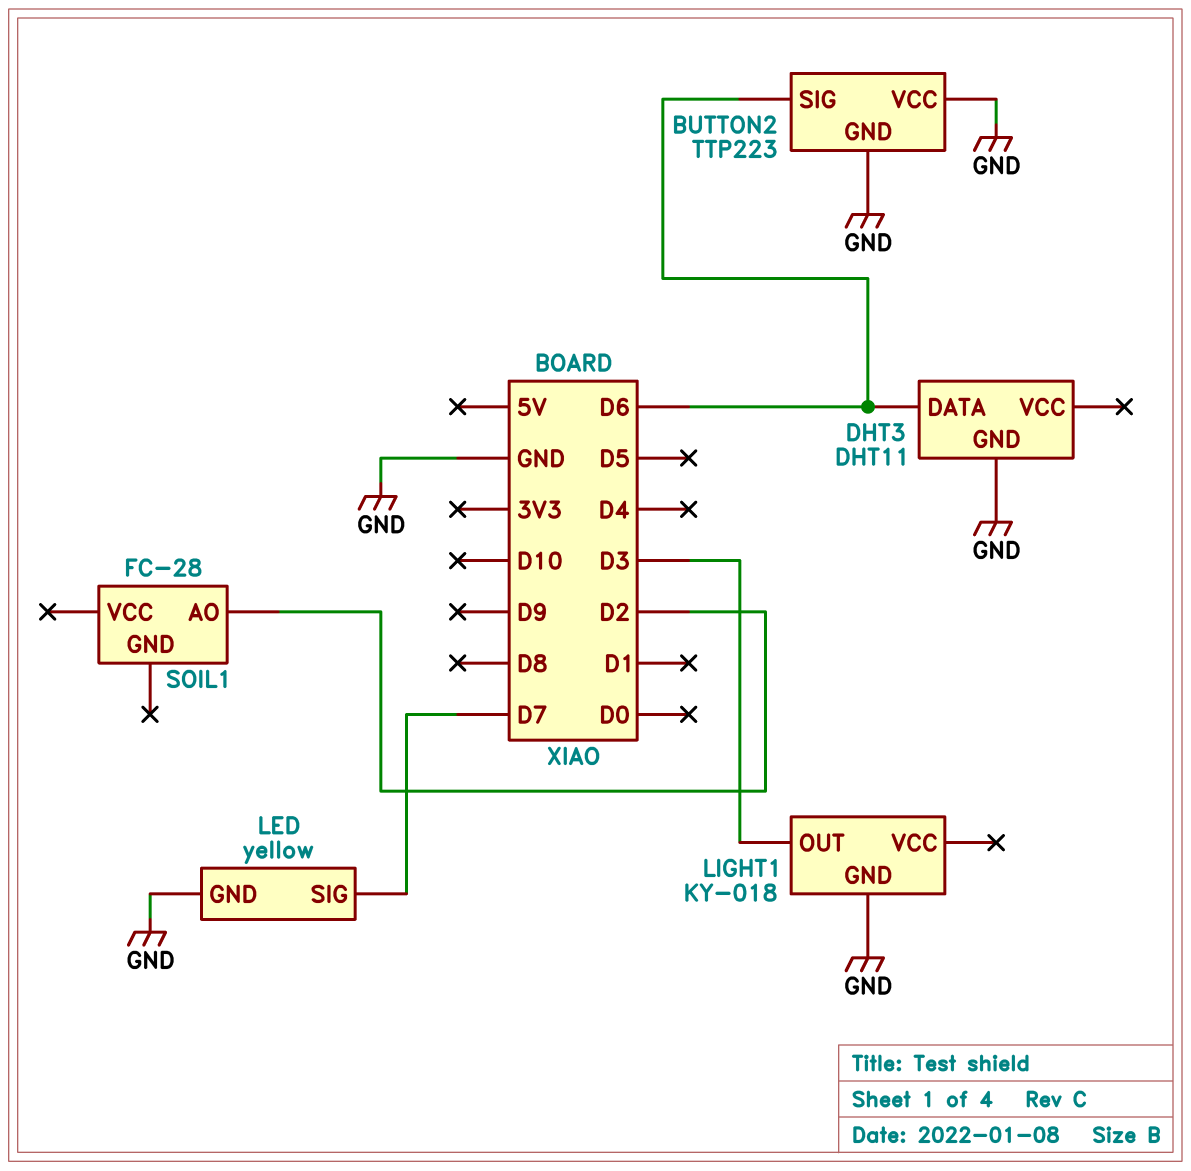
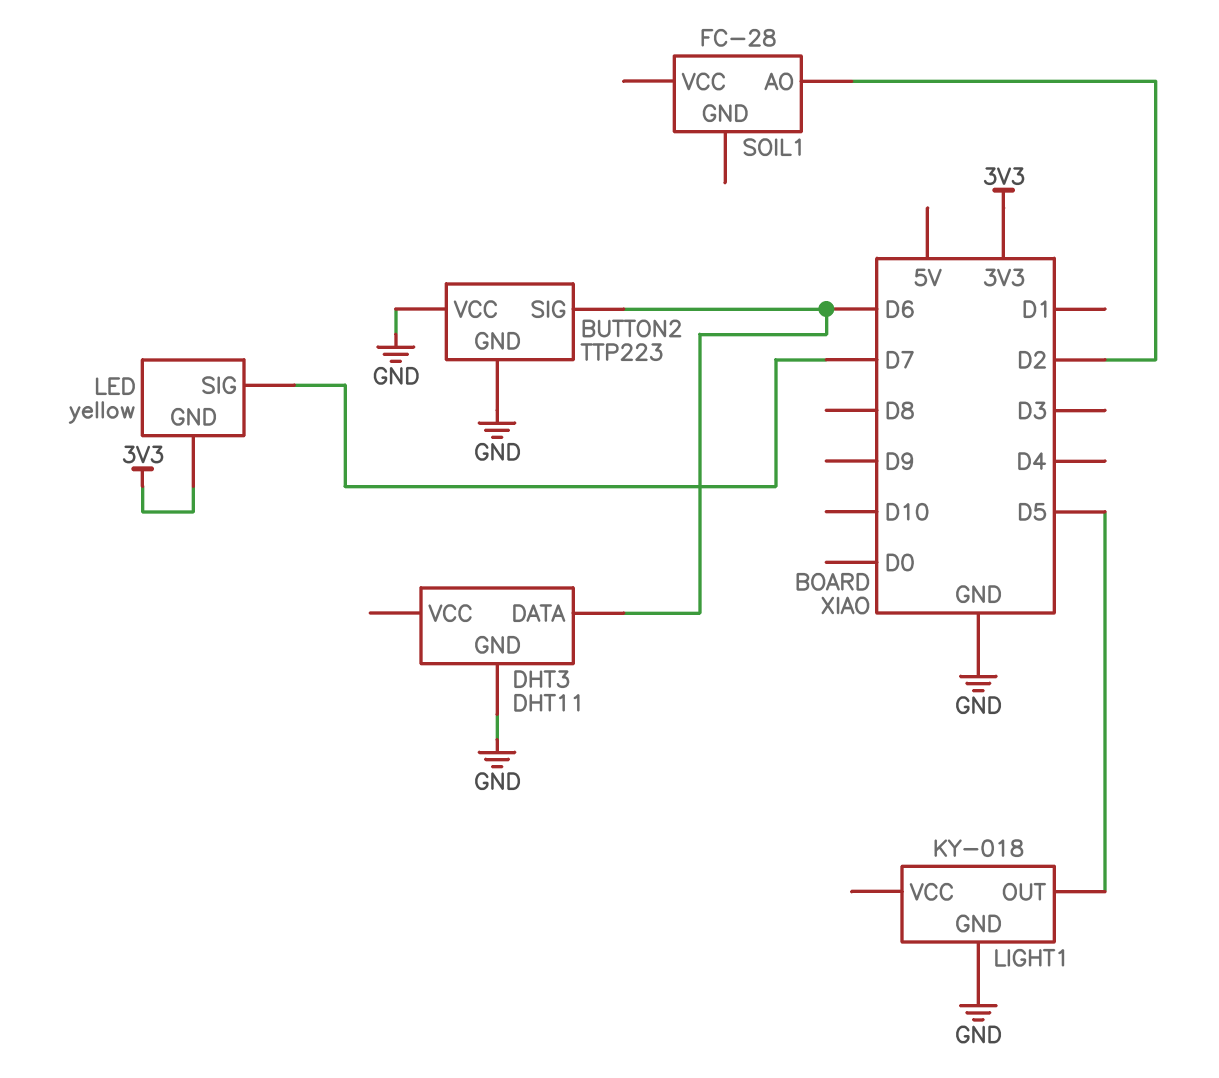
LED pin GND: GND -> 3V3
LIGHT1 pin OUT: D3 -> D5

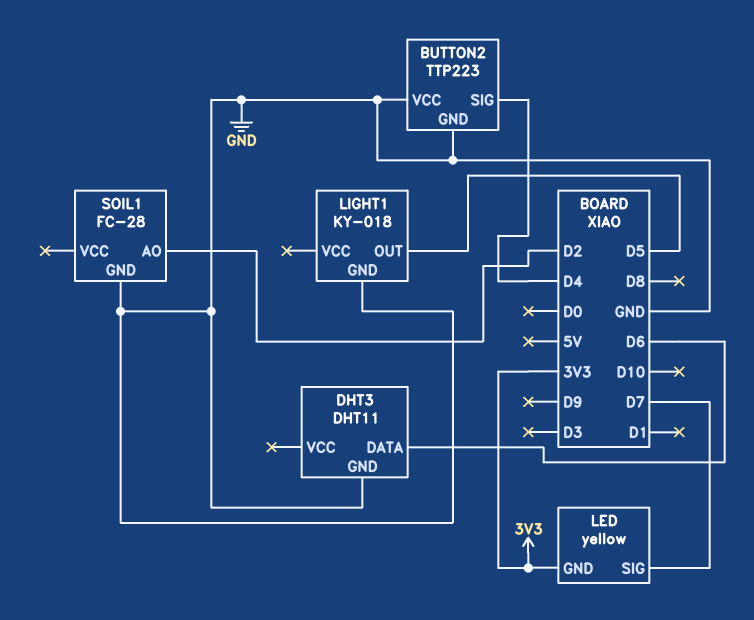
BUTTON2 pin SIG: D6 -> D4
SOIL1 pin GND: none -> GND

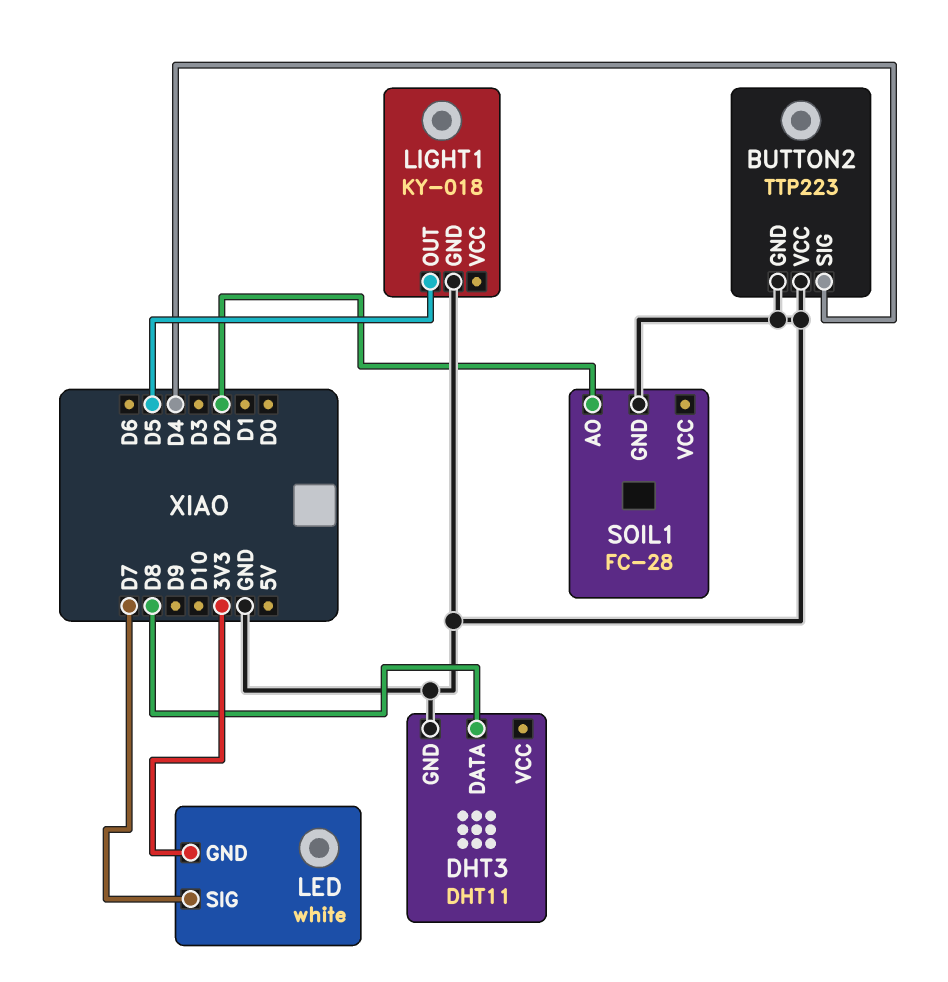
DHT3 pin DATA: D6 -> D8
LED: yellow -> white

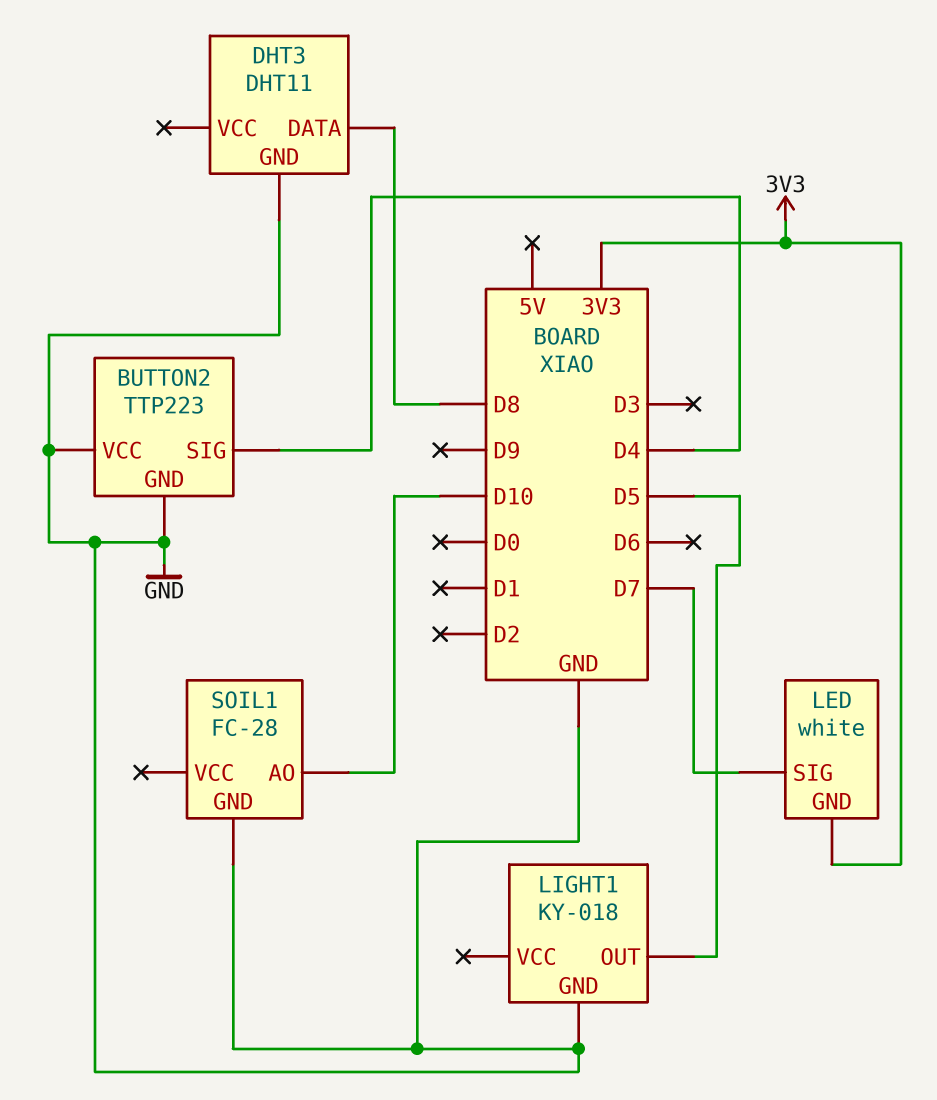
SOIL1 pin AO: D2 -> D10

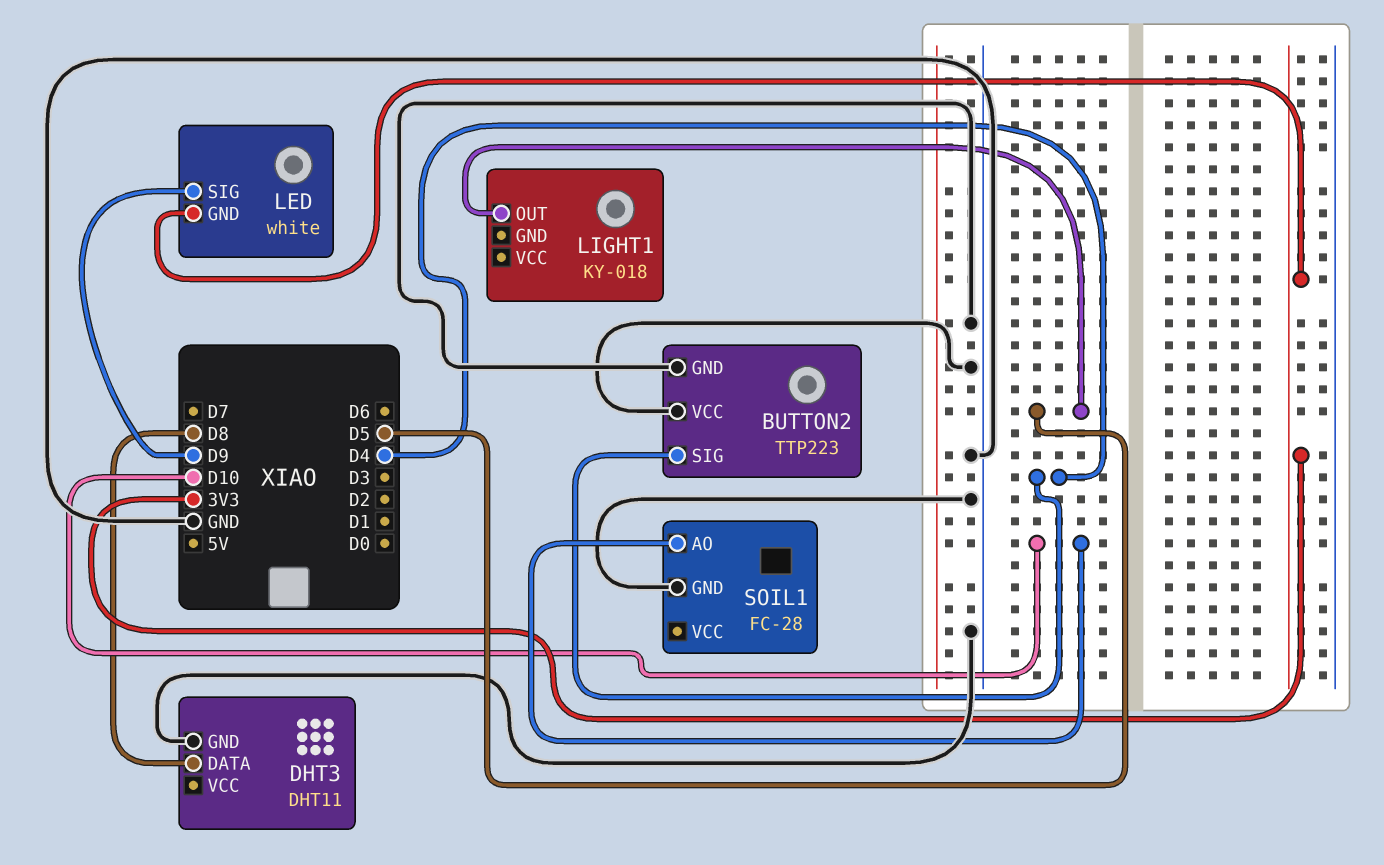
LED pin SIG: D7 -> D9
LIGHT1 pin GND: GND -> none

